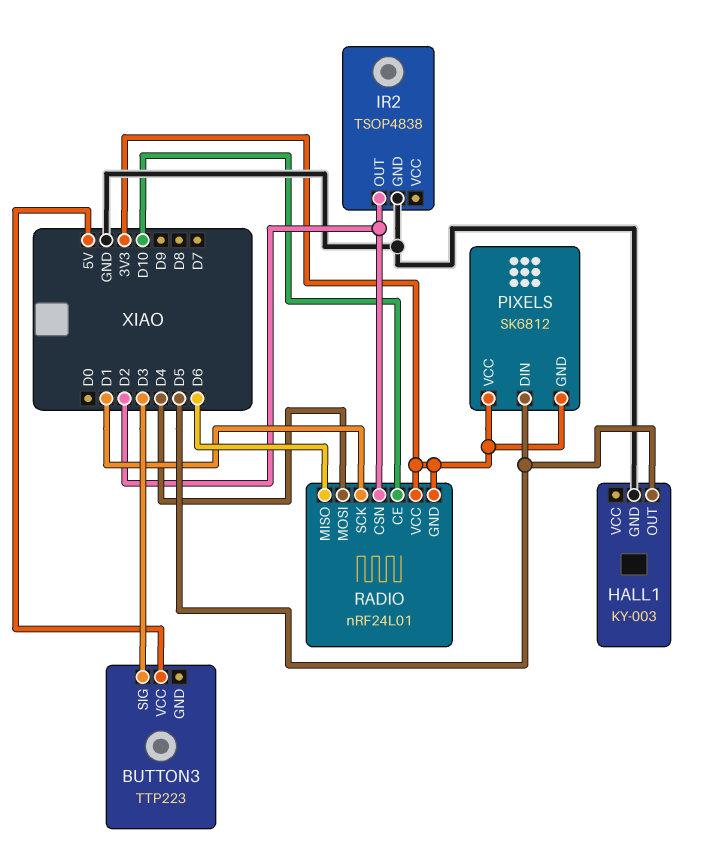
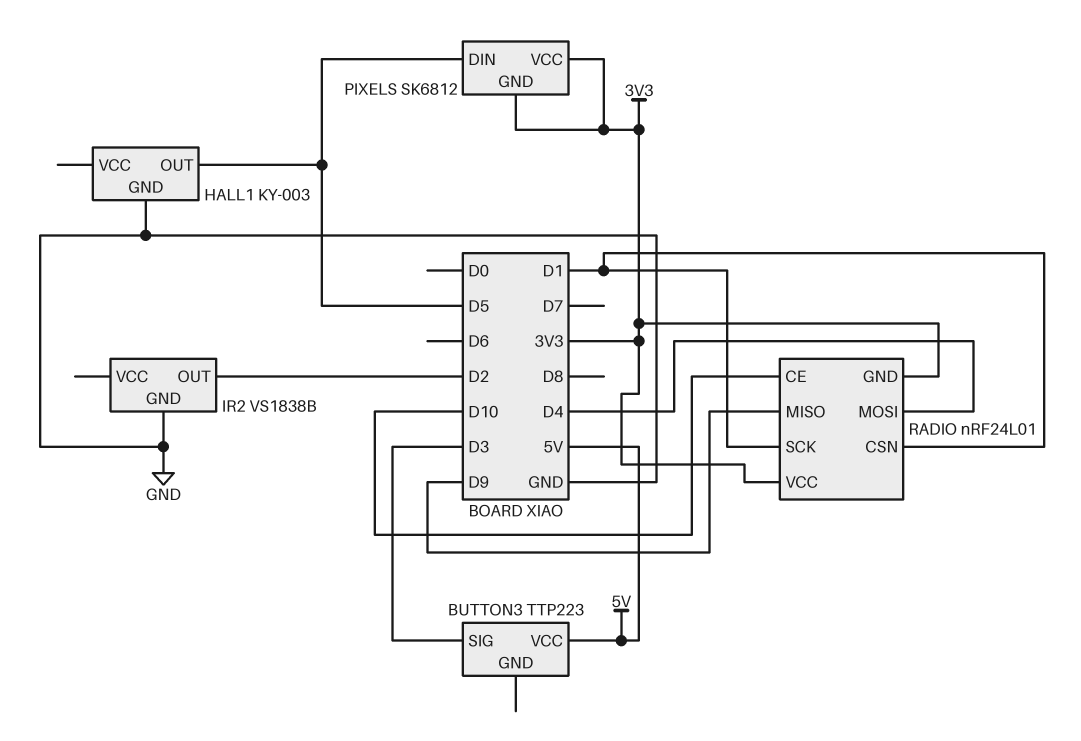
IR2: TSOP4838 -> VS1838B
RADIO pin CSN: D2 -> D1
RADIO pin MISO: D6 -> D9

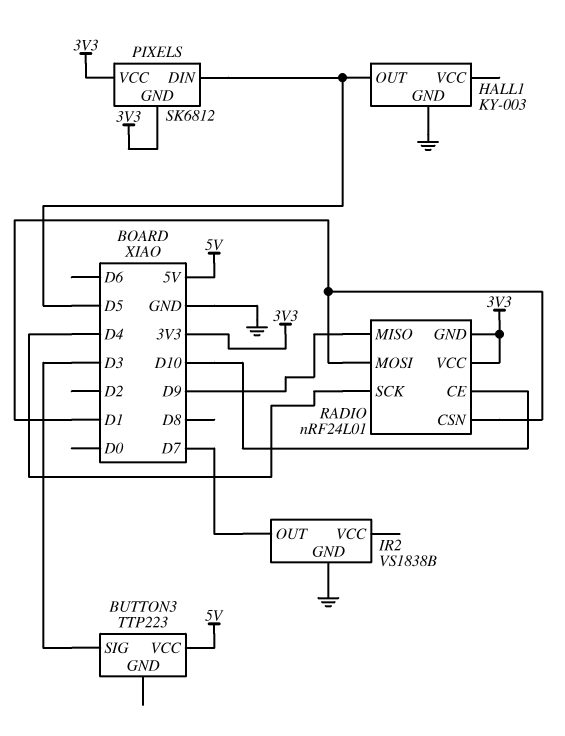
IR2 pin OUT: D2 -> D7
RADIO pin MOSI: D4 -> D1
RADIO pin SCK: D1 -> D4

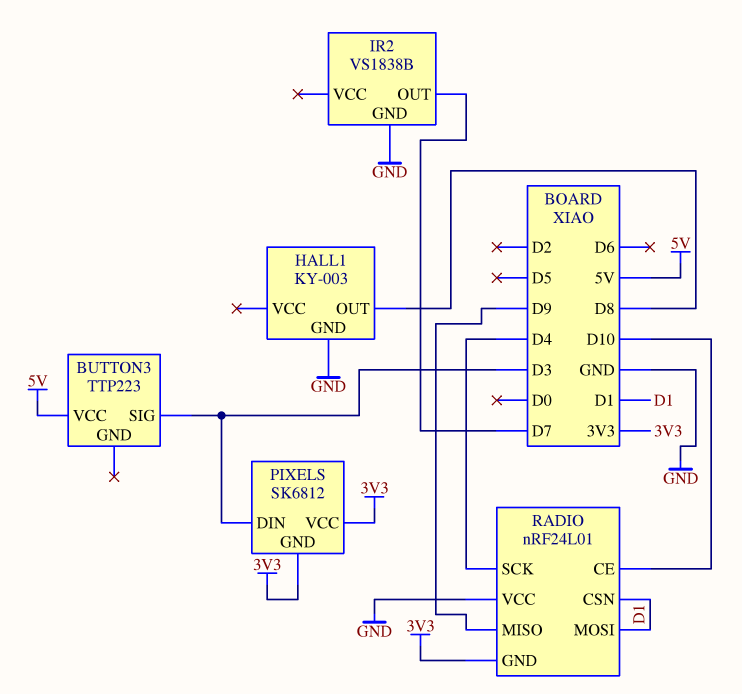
HALL1 pin OUT: D5 -> D8
PIXELS pin DIN: D5 -> D3
RADIO pin VCC: 3V3 -> GND

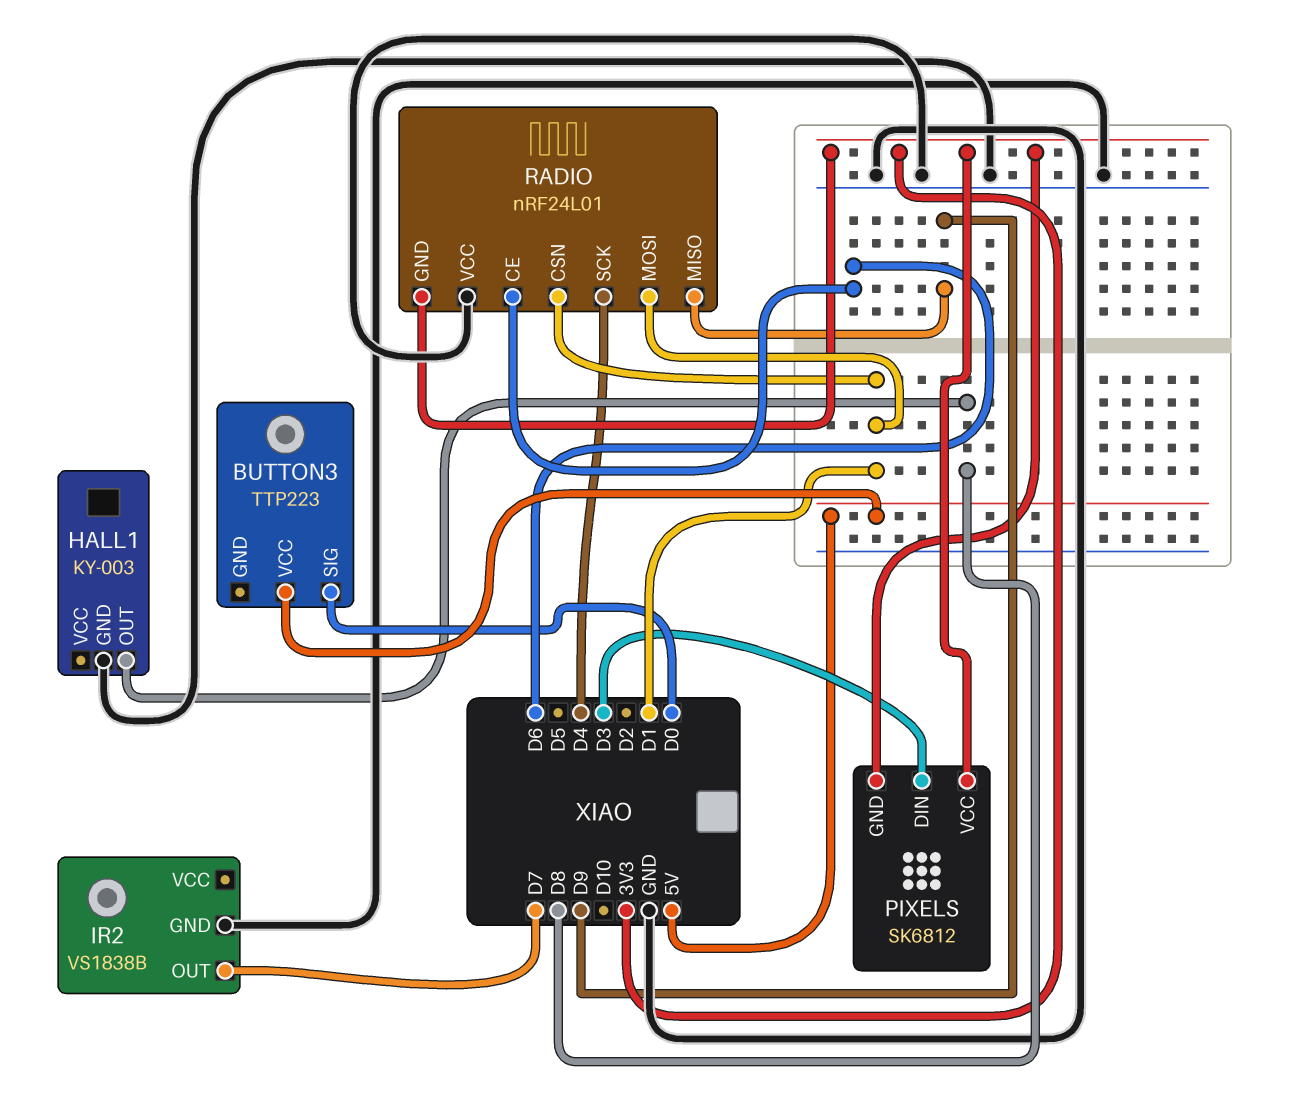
BUTTON3 pin SIG: D3 -> D0
RADIO pin CE: D10 -> D6

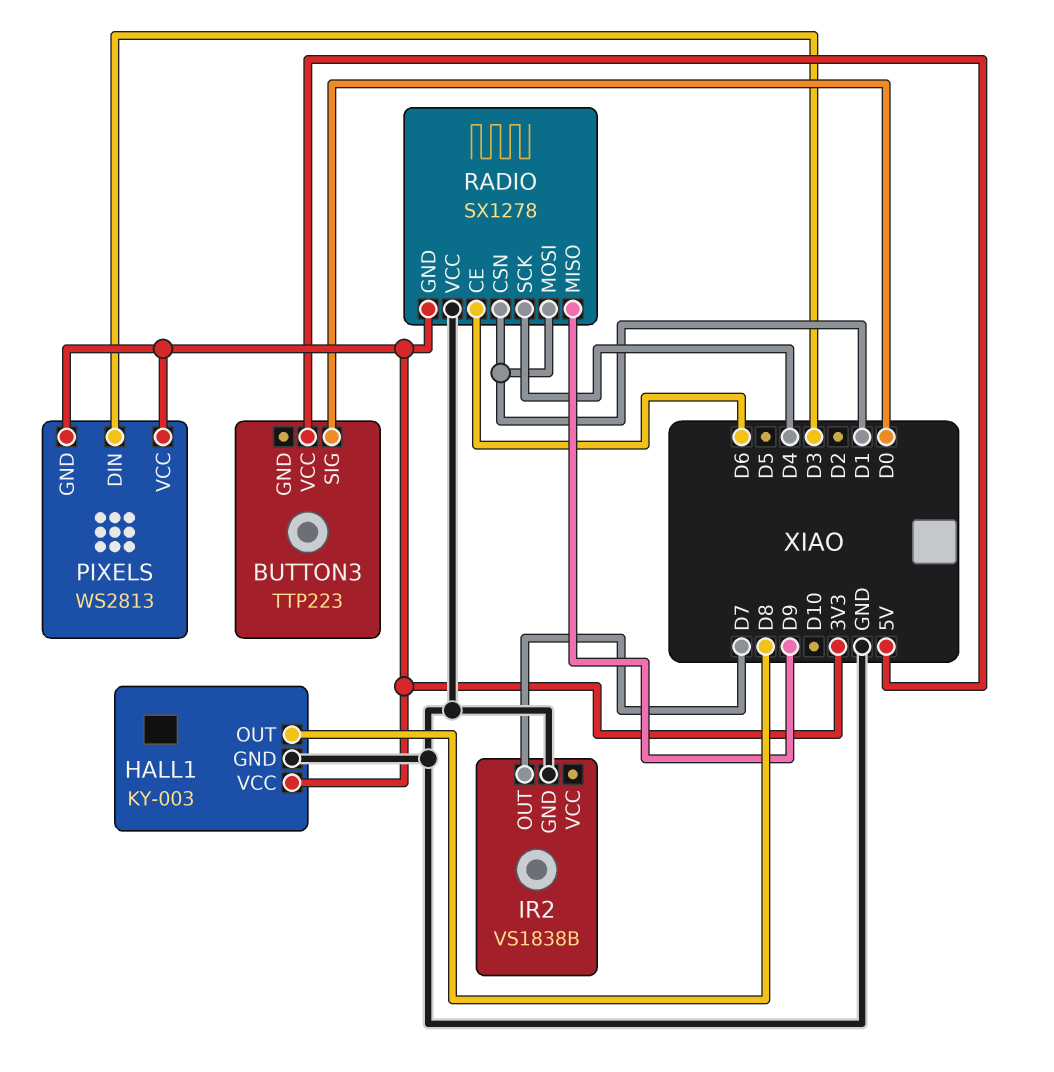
HALL1 pin VCC: none -> 3V3
PIXELS: SK6812 -> WS2813
RADIO: nRF24L01 -> SX1278

